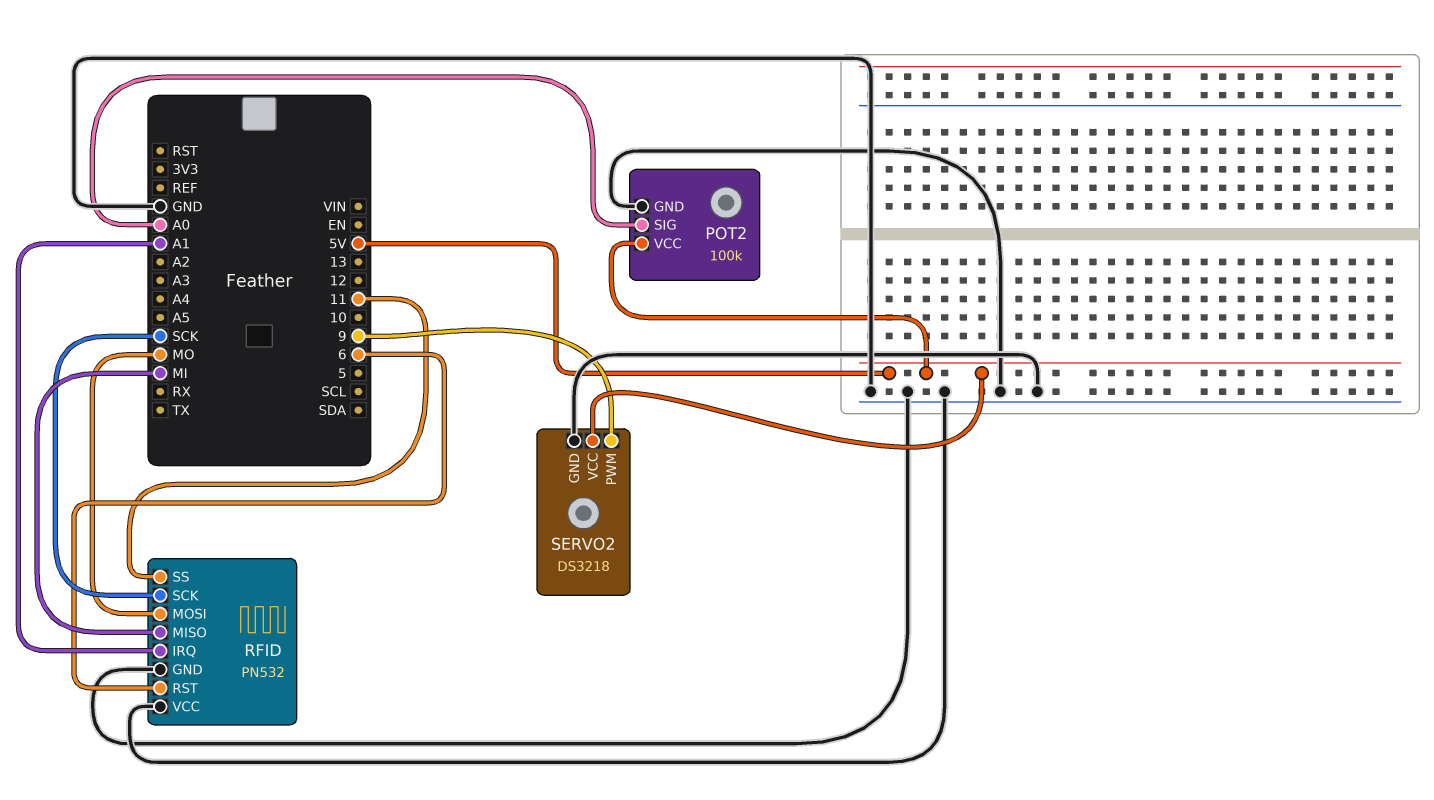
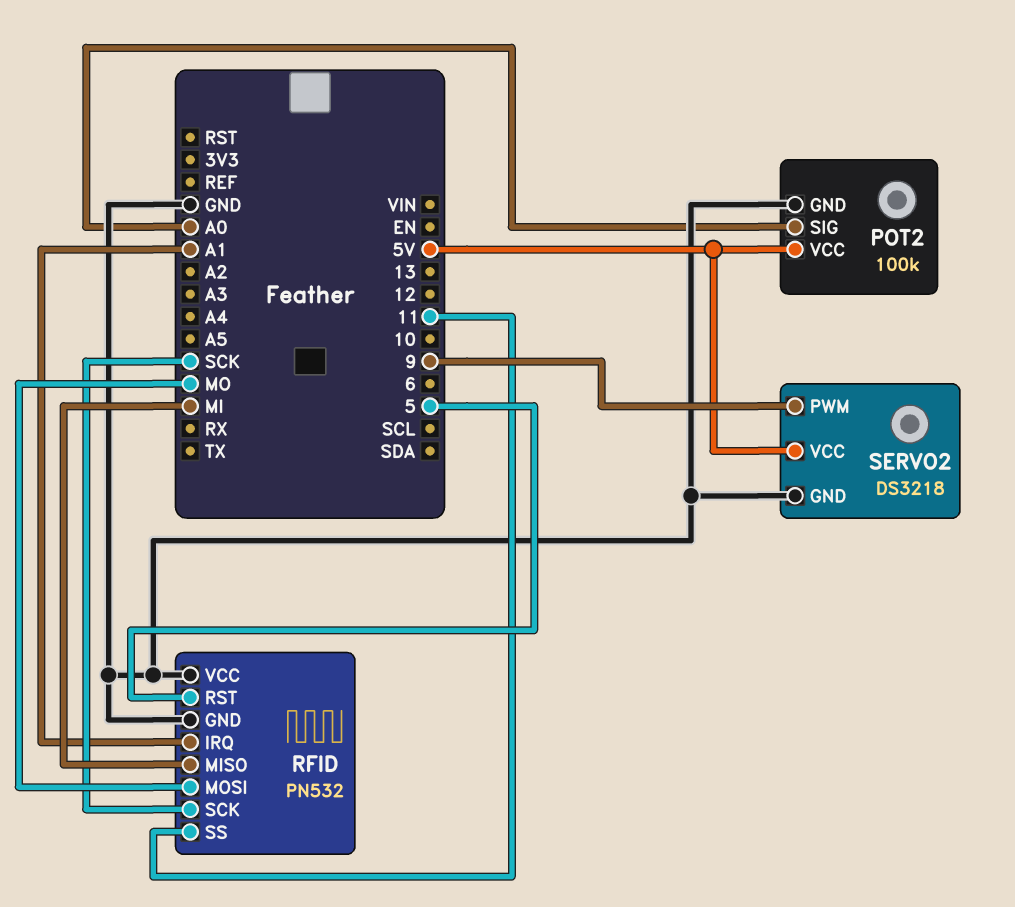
RFID pin RST: 6 -> 5

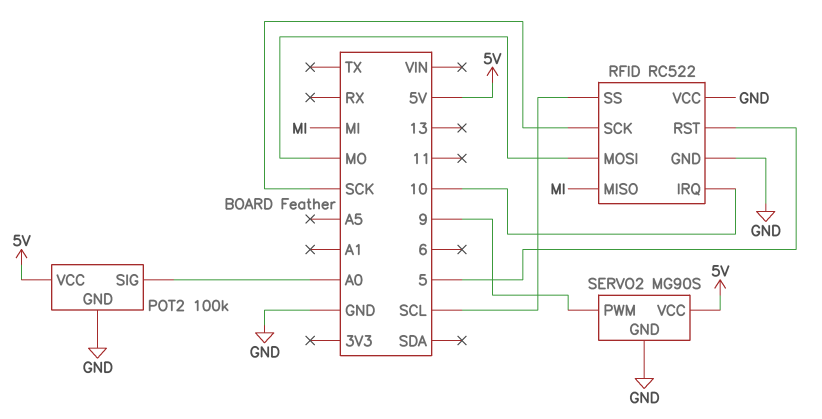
RFID: PN532 -> RC522
RFID pin IRQ: A1 -> 10
RFID pin SS: 11 -> SCL
SERVO2: DS3218 -> MG90S

